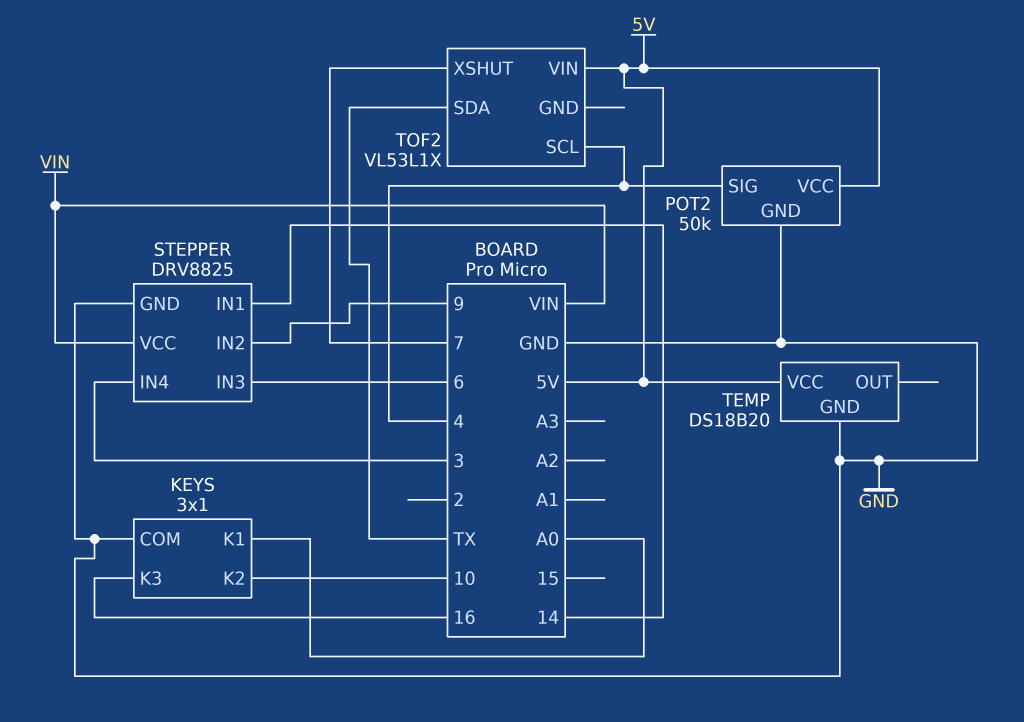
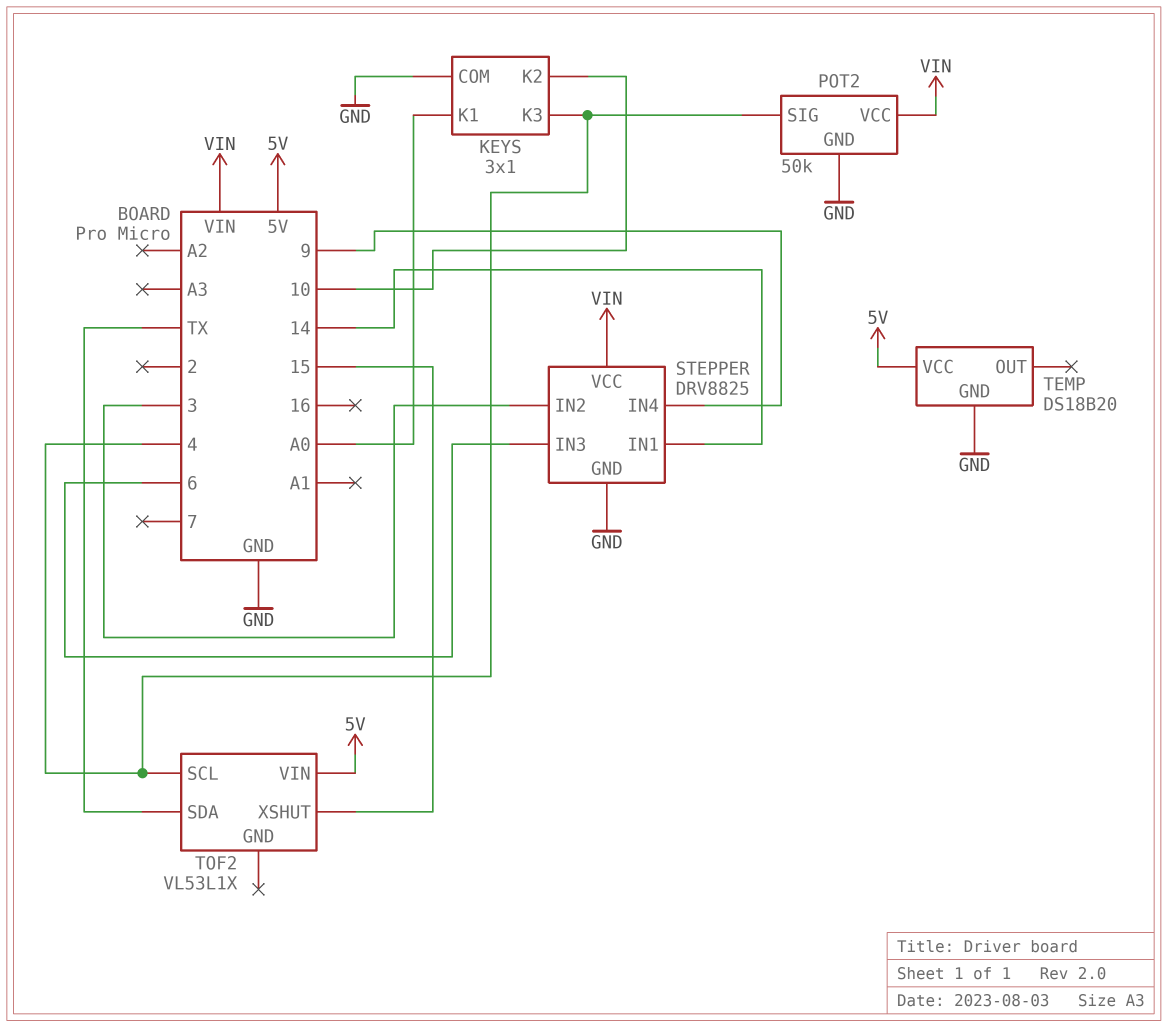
KEYS pin K3: 16 -> 4
POT2 pin VCC: 5V -> VIN
STEPPER pin IN2: 9 -> 3
STEPPER pin IN4: 3 -> 9
TOF2 pin XSHUT: 7 -> 15

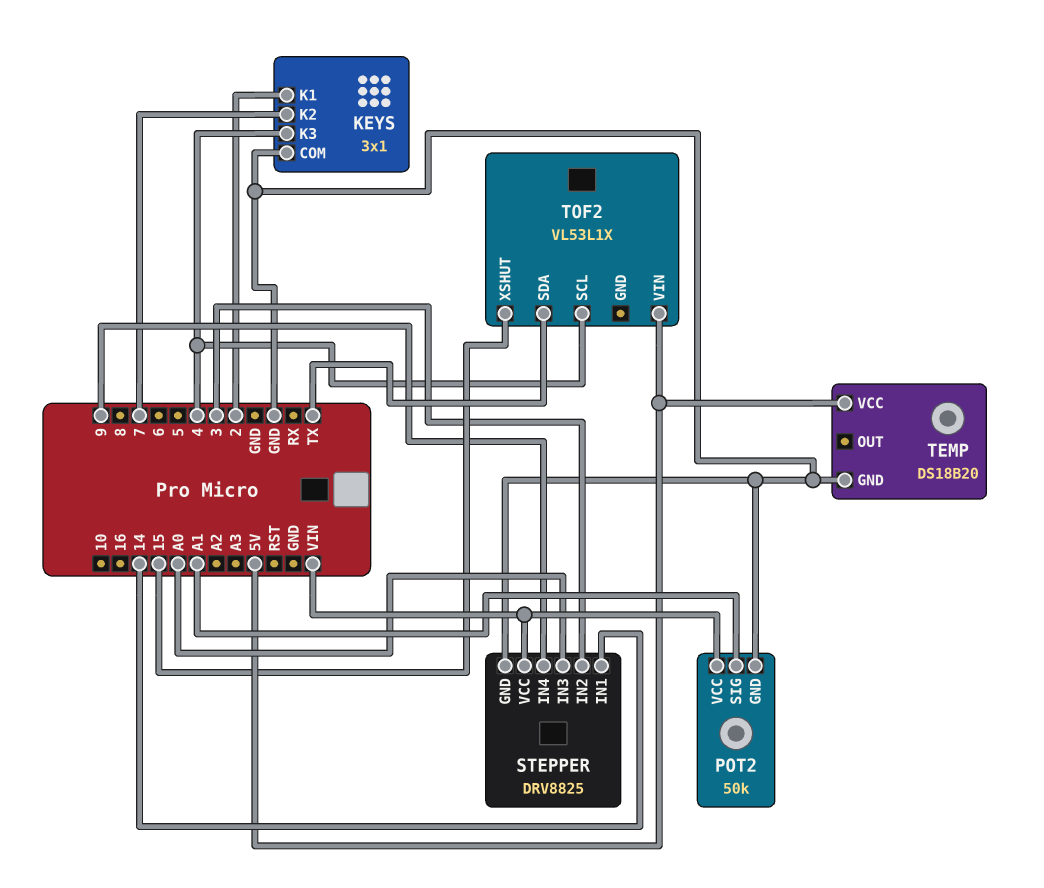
KEYS pin K1: A0 -> 2
KEYS pin K2: 10 -> 7
POT2 pin SIG: 4 -> A1
STEPPER pin IN3: 6 -> A0

